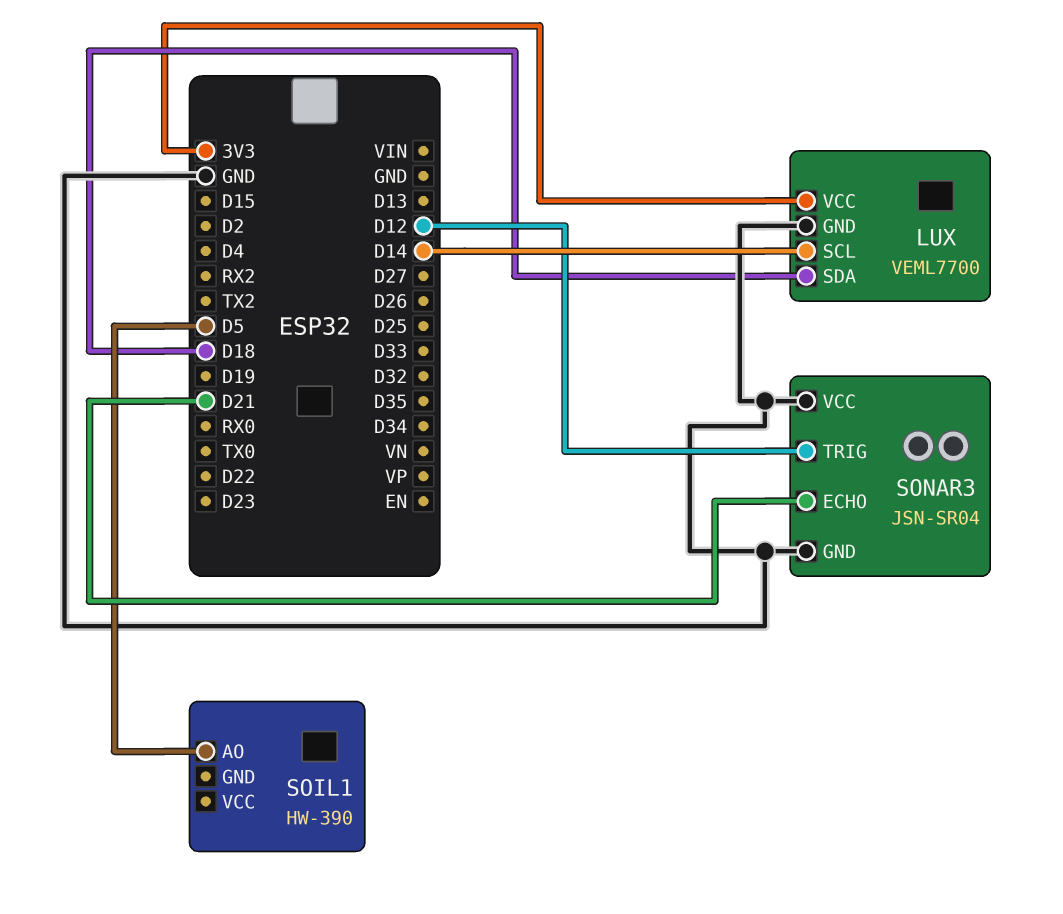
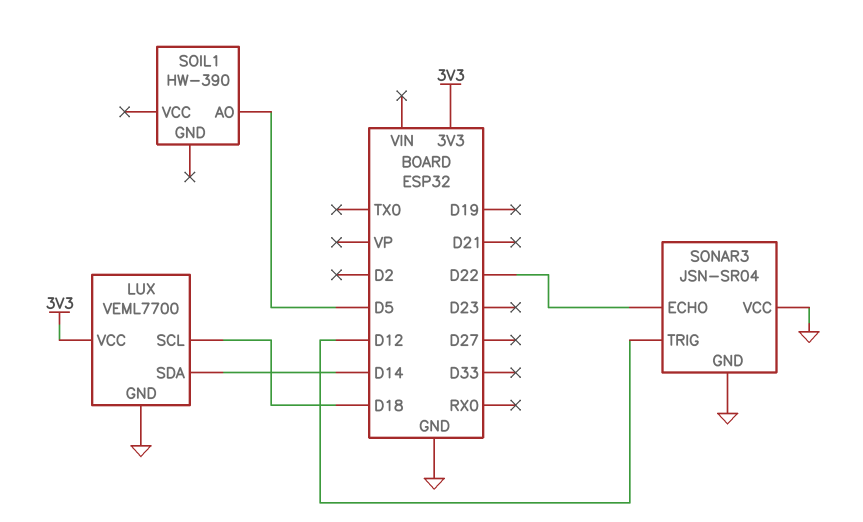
LUX pin SCL: D14 -> D18
LUX pin SDA: D18 -> D14
SONAR3 pin ECHO: D21 -> D22

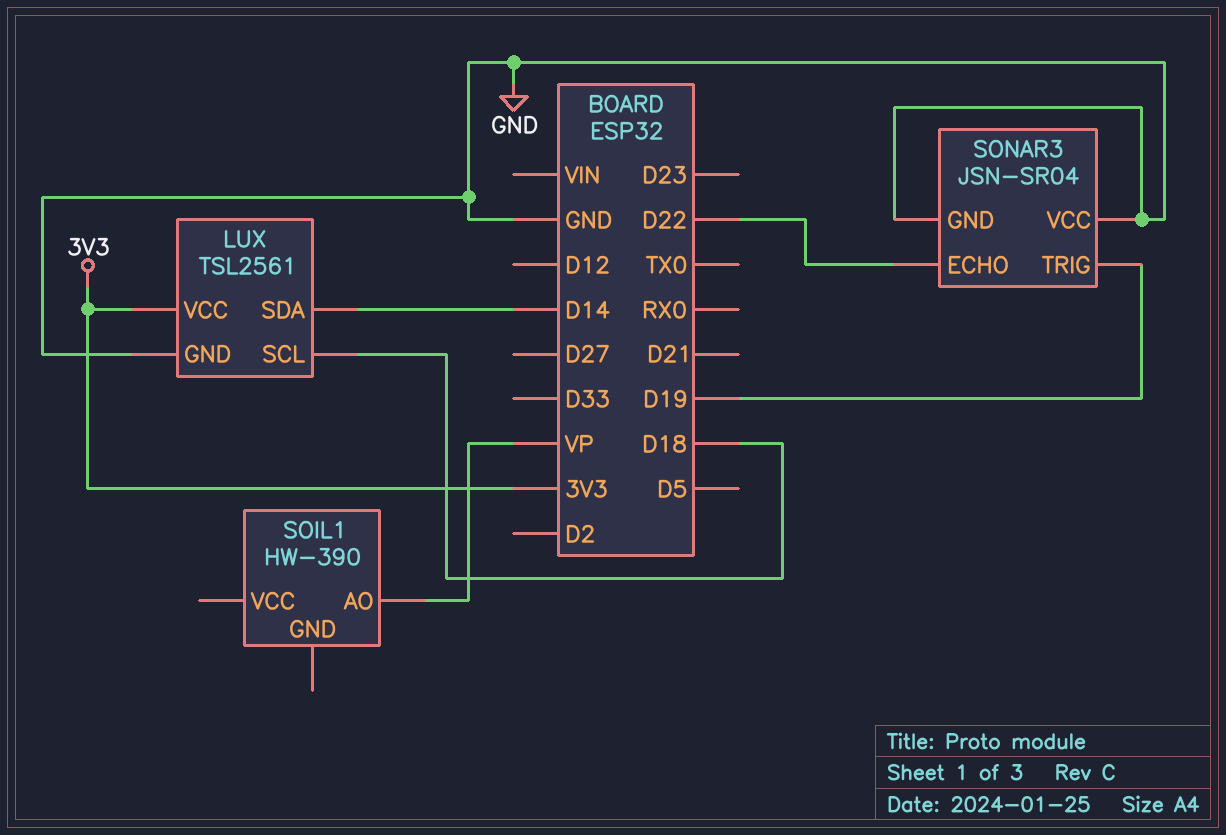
LUX: VEML7700 -> TSL2561
SOIL1 pin AO: D5 -> VP
SONAR3 pin TRIG: D12 -> D19

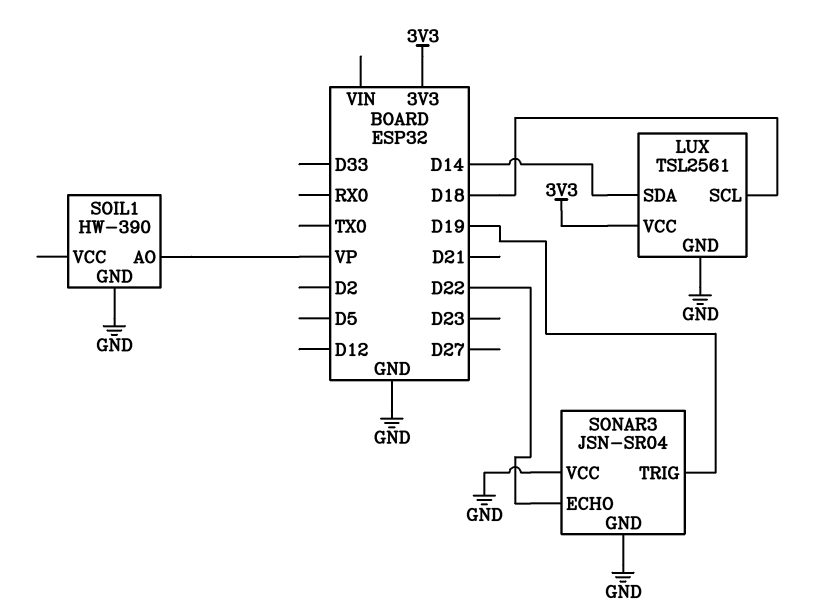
SOIL1 pin GND: none -> GND

